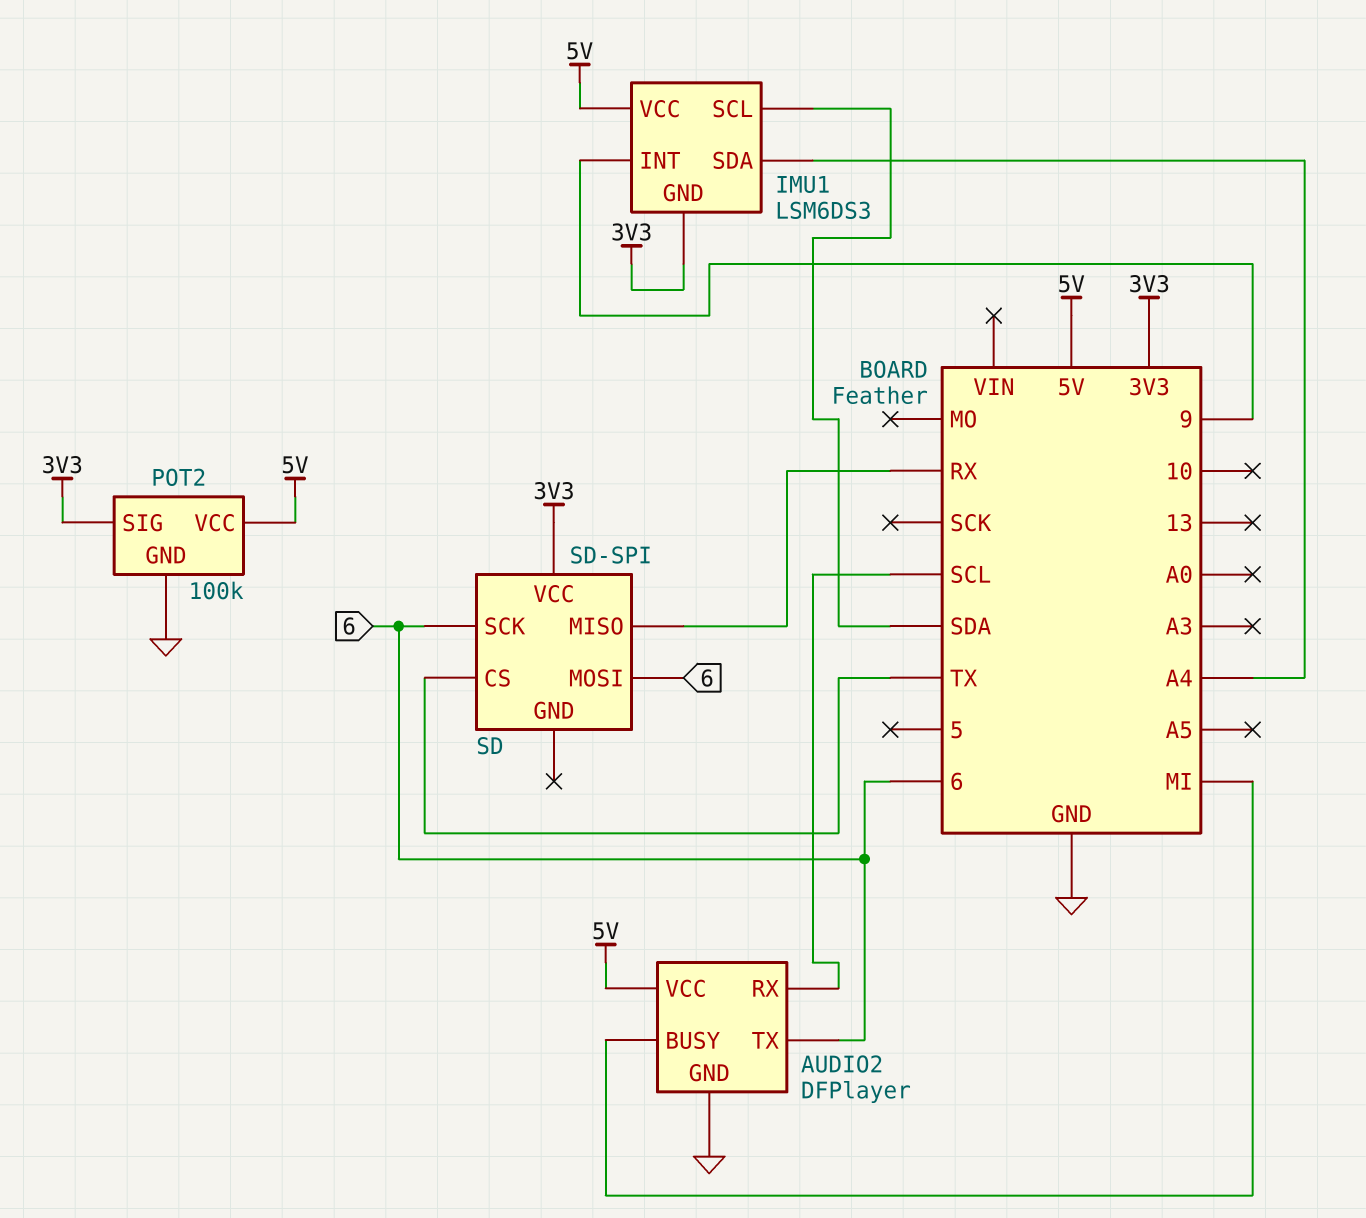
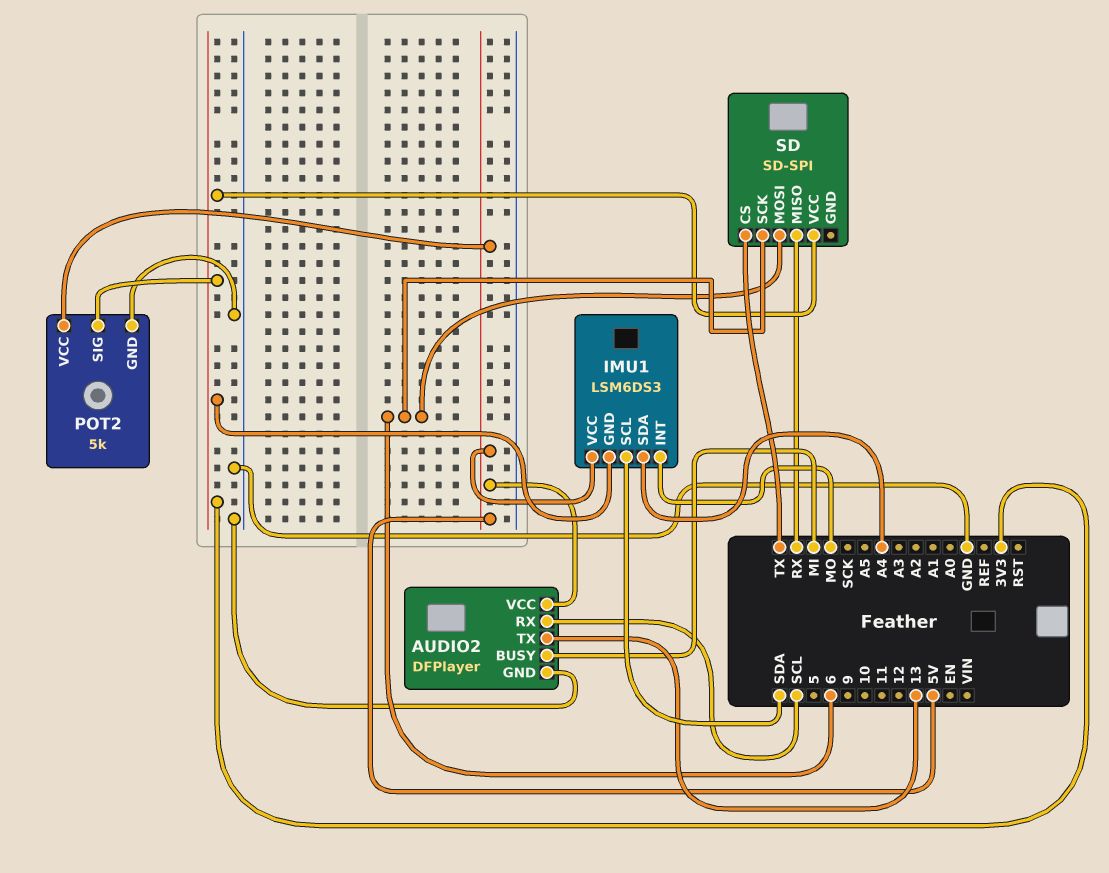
AUDIO2 pin TX: 6 -> 13
IMU1 pin INT: 9 -> MO
POT2: 100k -> 5k

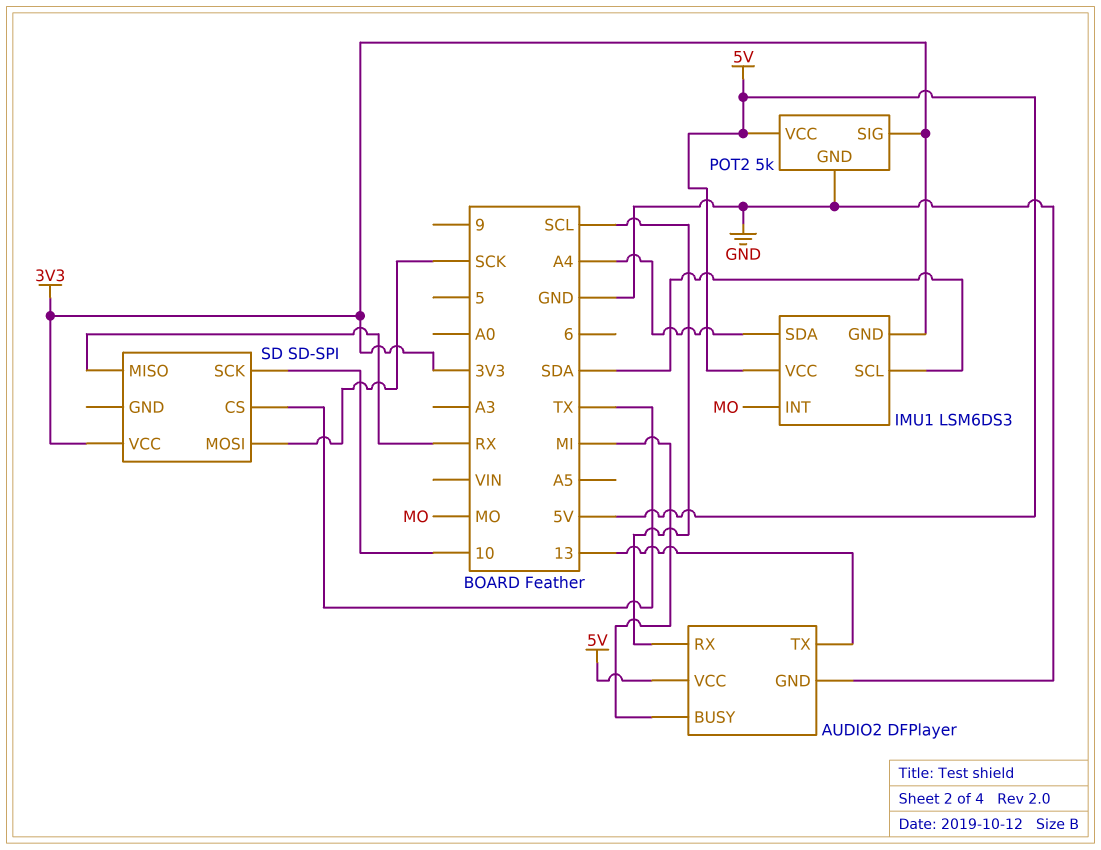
SD pin MOSI: 6 -> SCK
SD pin SCK: 6 -> 10

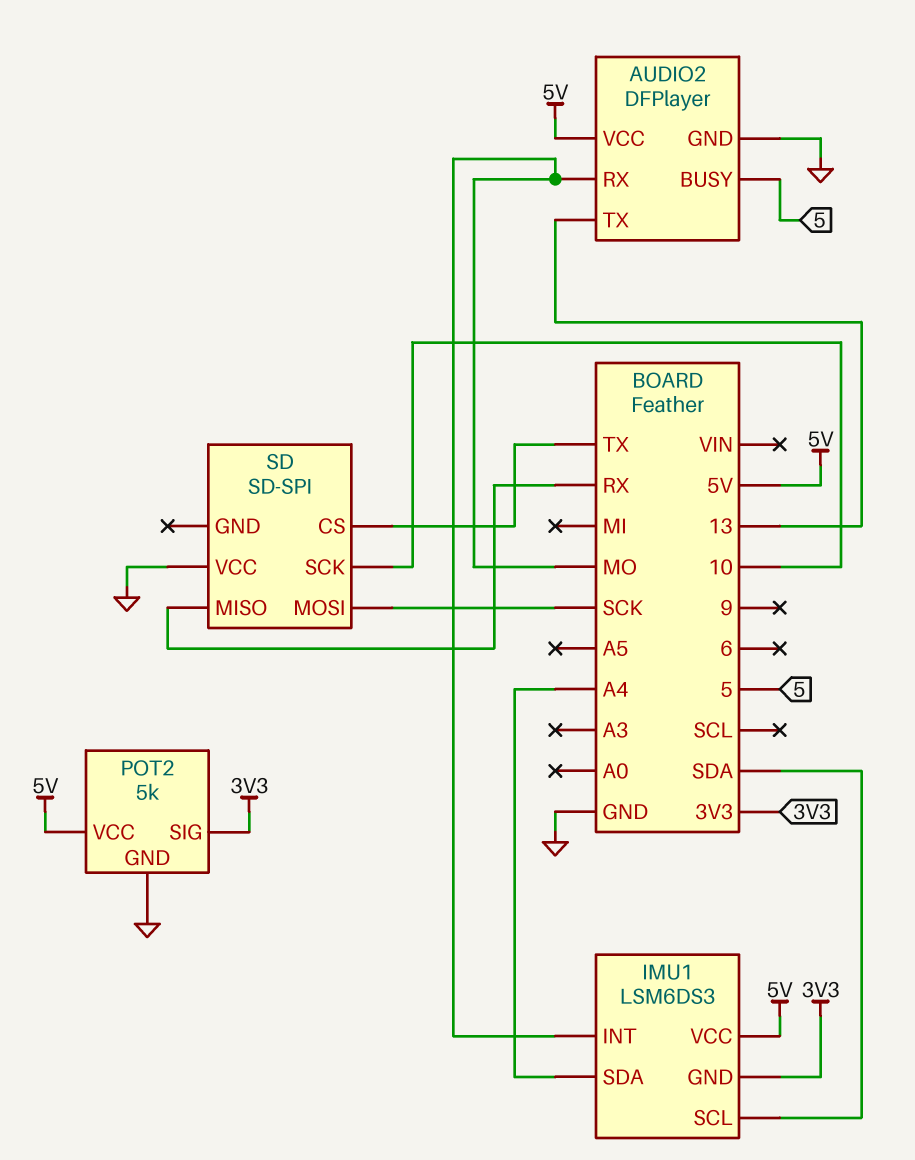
AUDIO2 pin BUSY: MI -> 5
AUDIO2 pin RX: SCL -> MO
SD pin VCC: 3V3 -> GND

